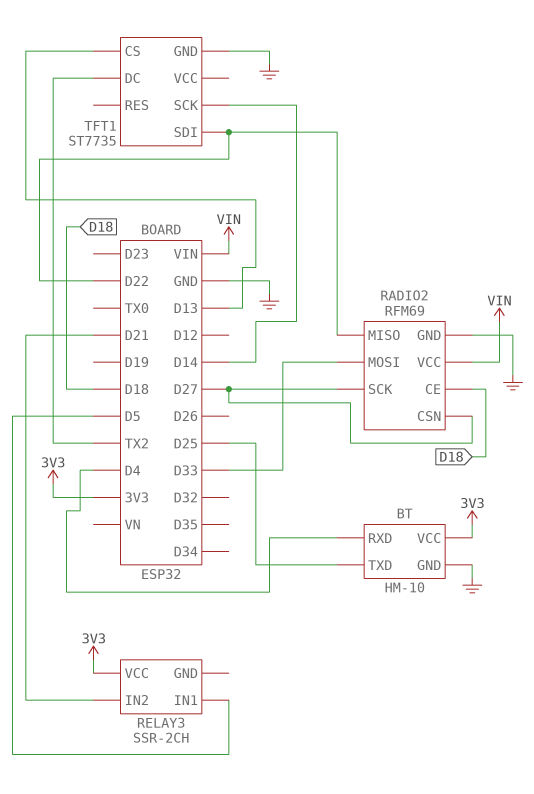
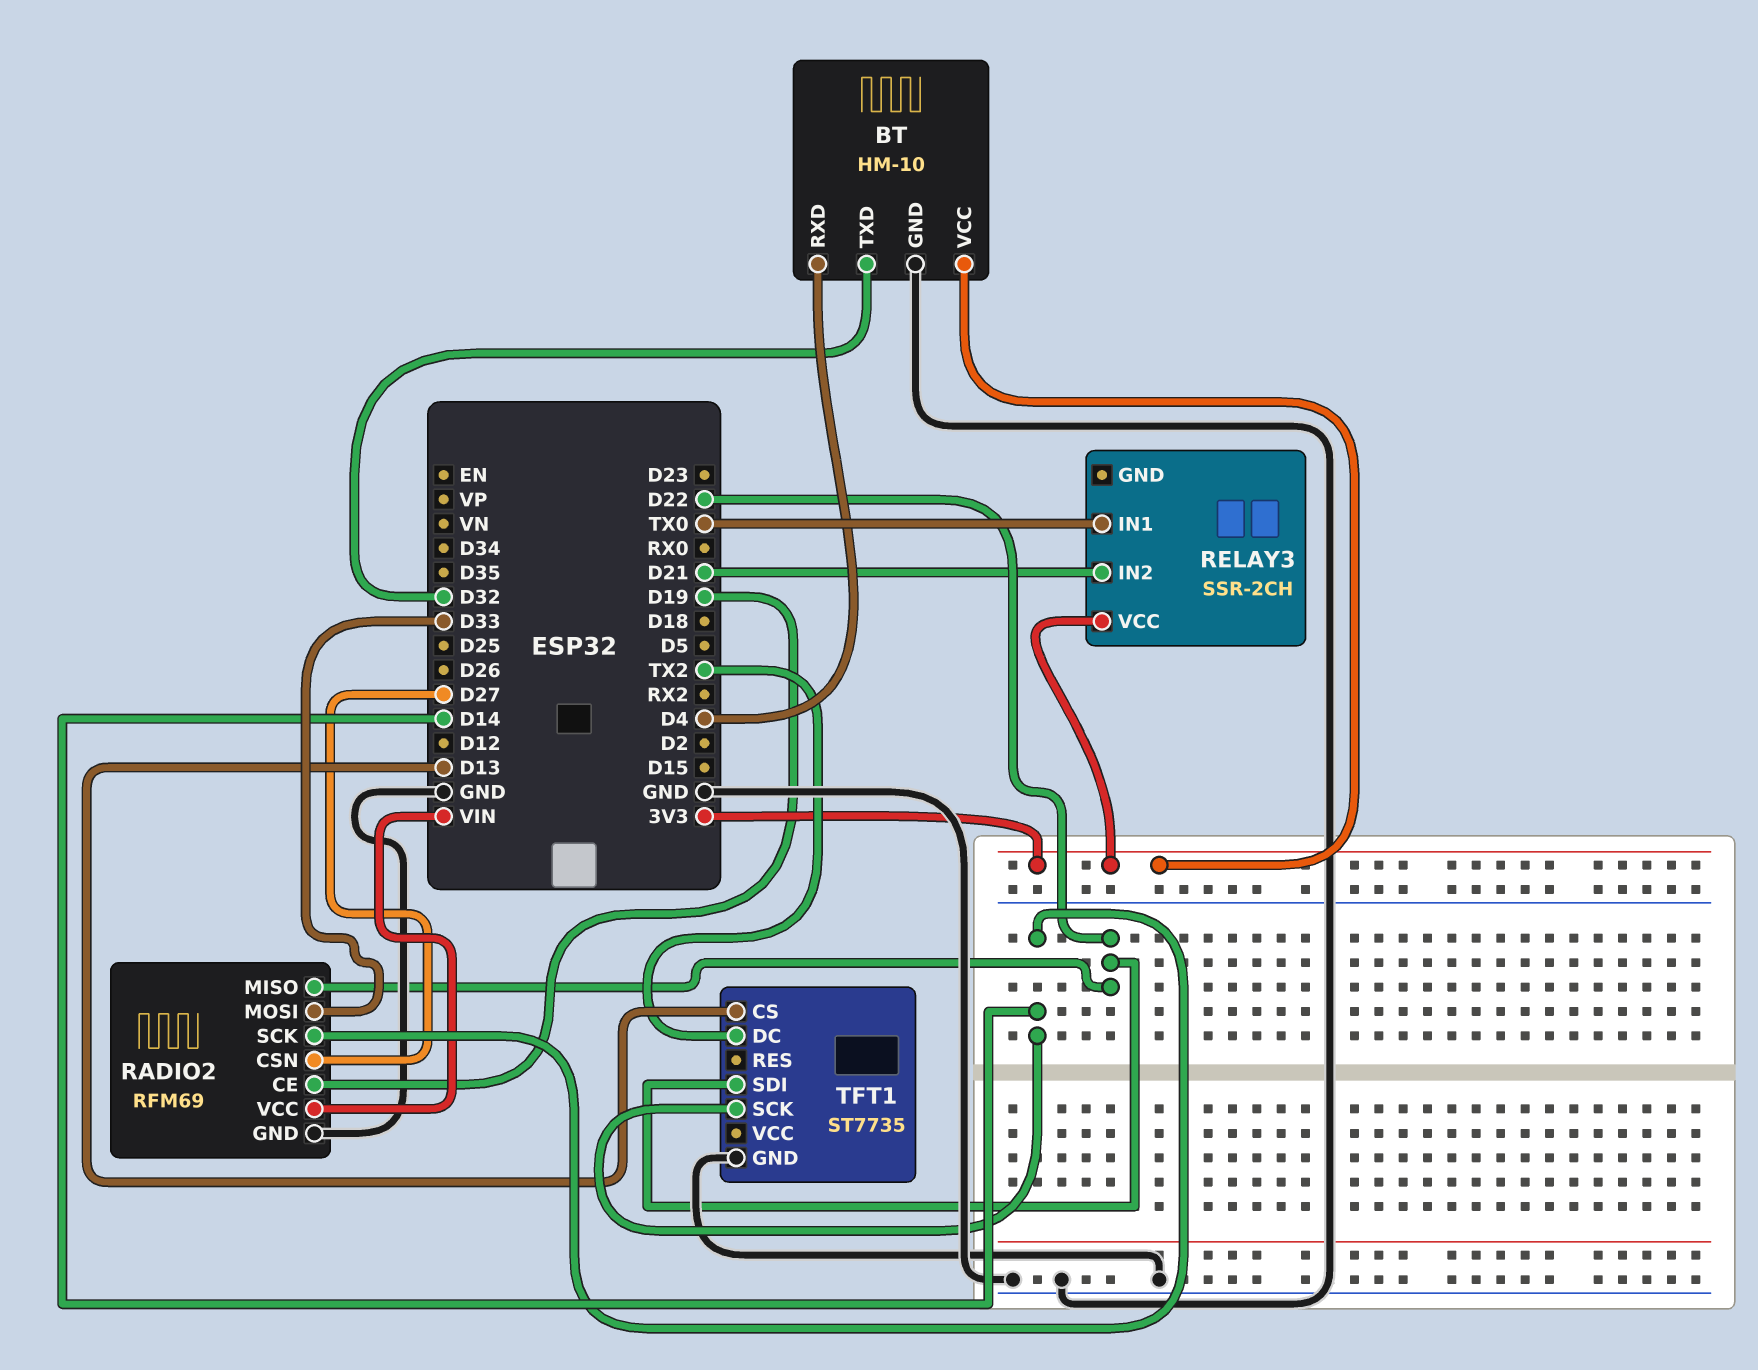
BT pin TXD: D25 -> D32
RADIO2 pin CE: D18 -> D19
RADIO2 pin SCK: D27 -> D14
RELAY3 pin IN1: D5 -> TX0

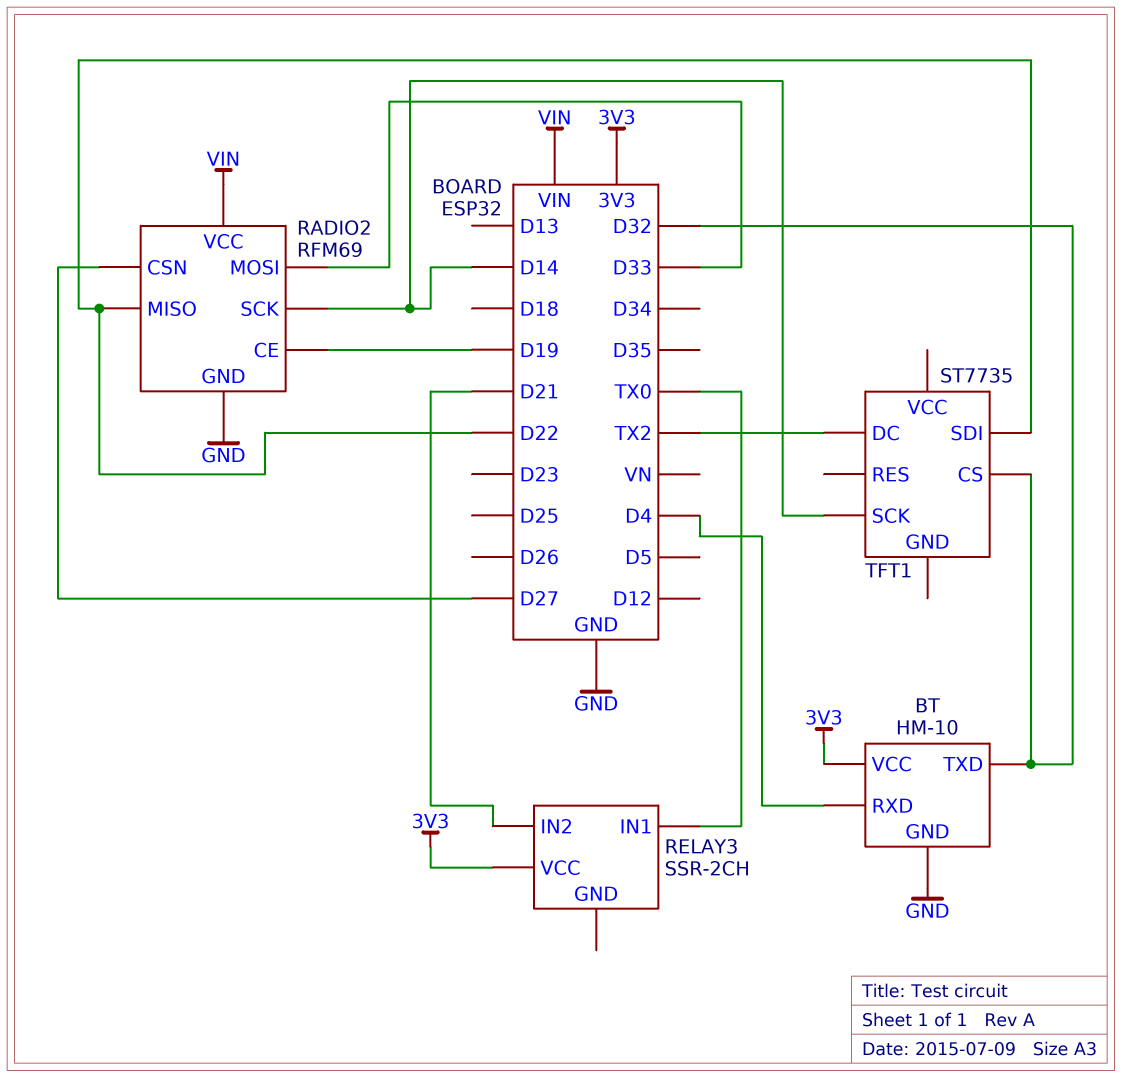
TFT1 pin CS: D13 -> D32
TFT1 pin GND: GND -> none

